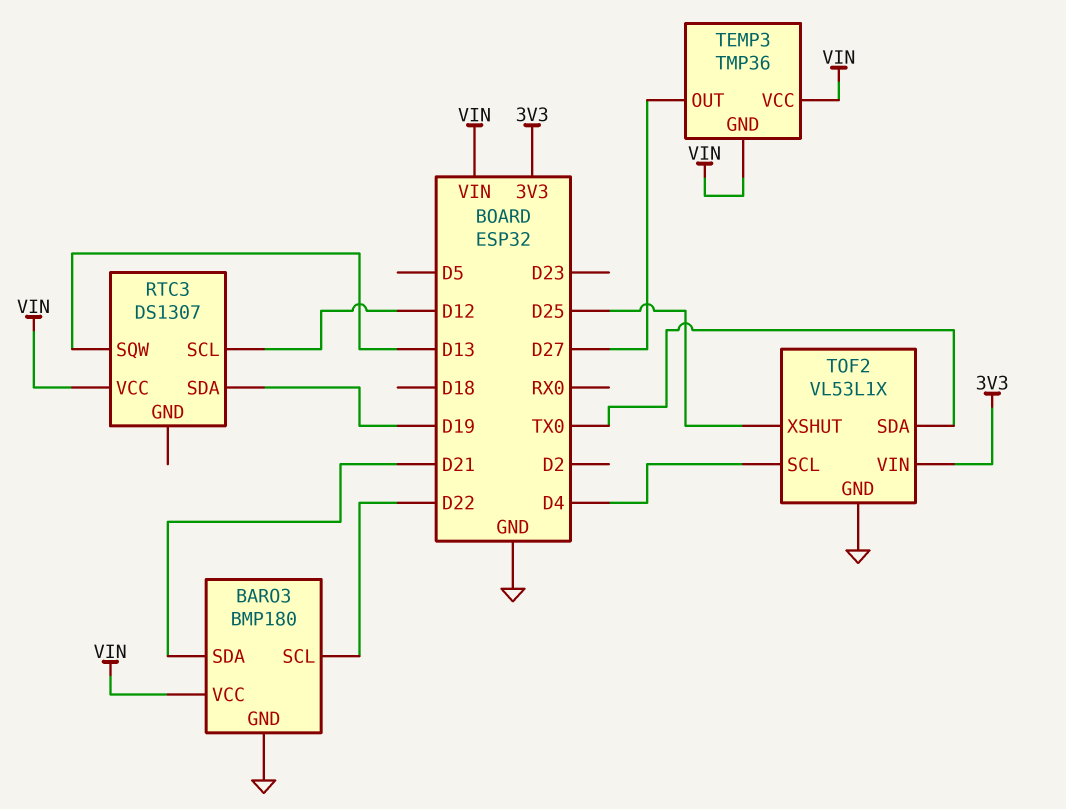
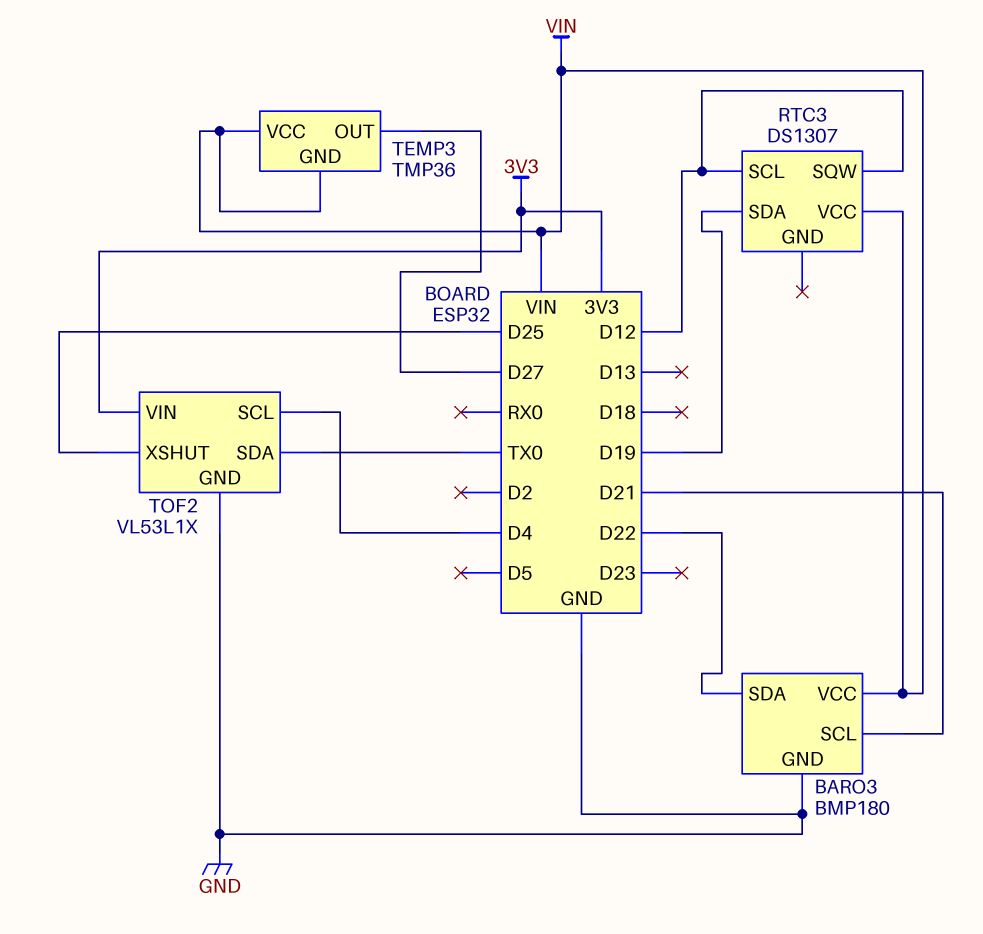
BARO3 pin SCL: D22 -> D21
BARO3 pin SDA: D21 -> D22
RTC3 pin SQW: D13 -> D12

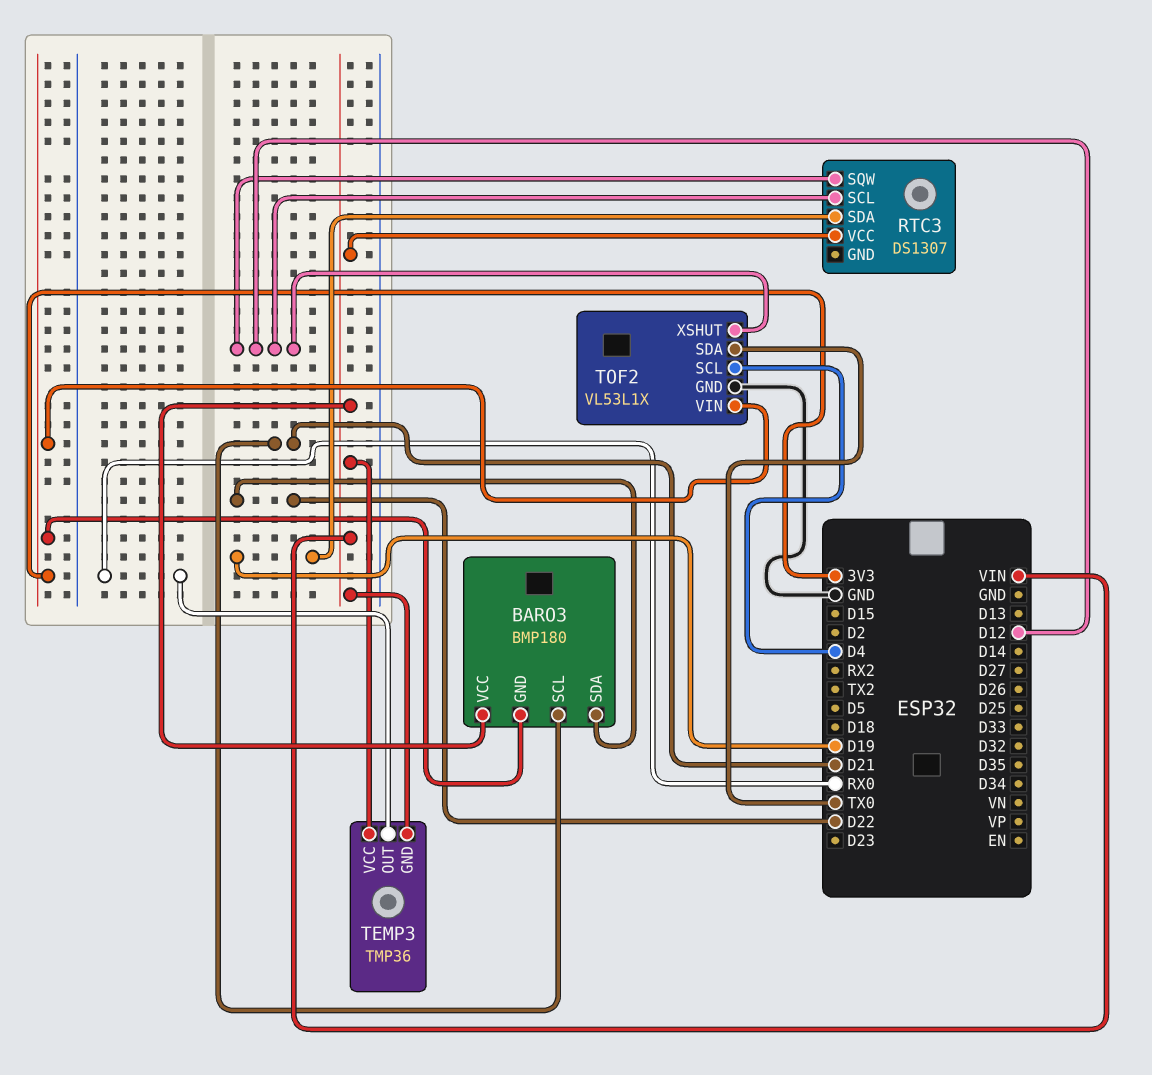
BARO3 pin GND: GND -> 3V3
TEMP3 pin OUT: D27 -> RX0
TOF2 pin XSHUT: D25 -> D12

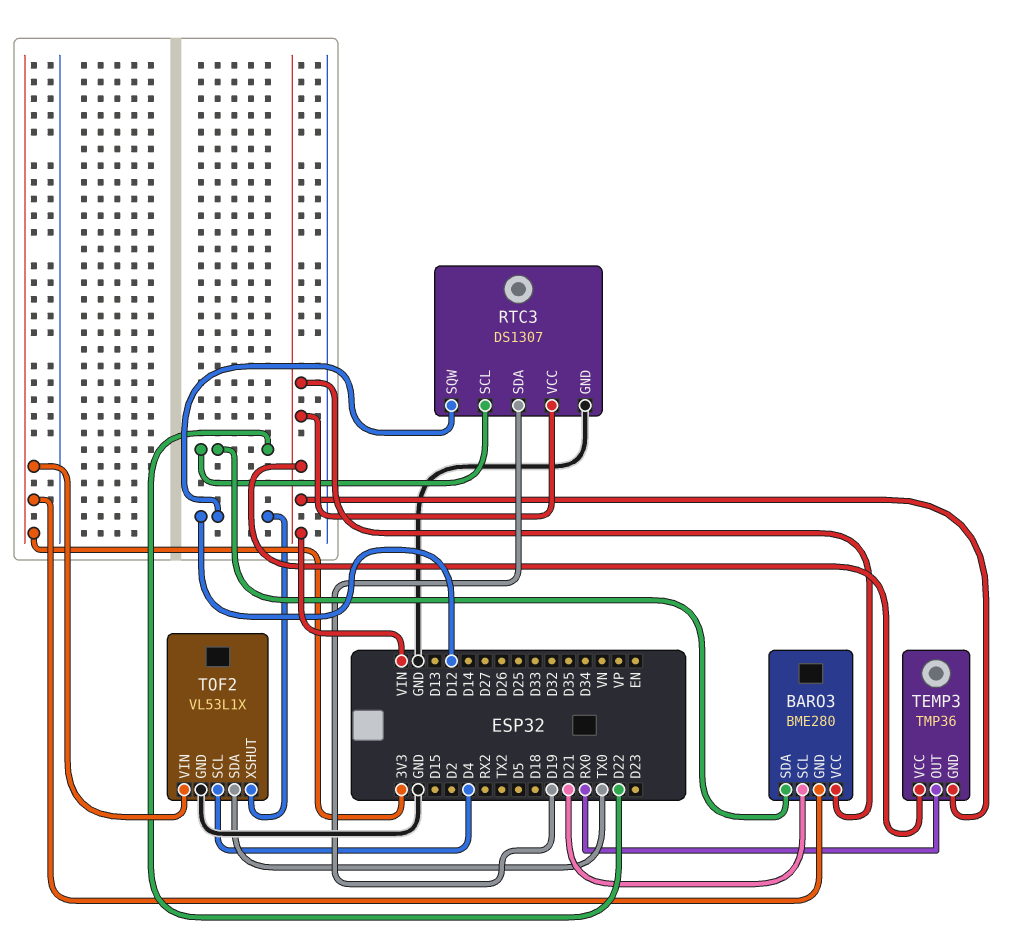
BARO3: BMP180 -> BME280
RTC3 pin GND: none -> GND
RTC3 pin SCL: D12 -> D22

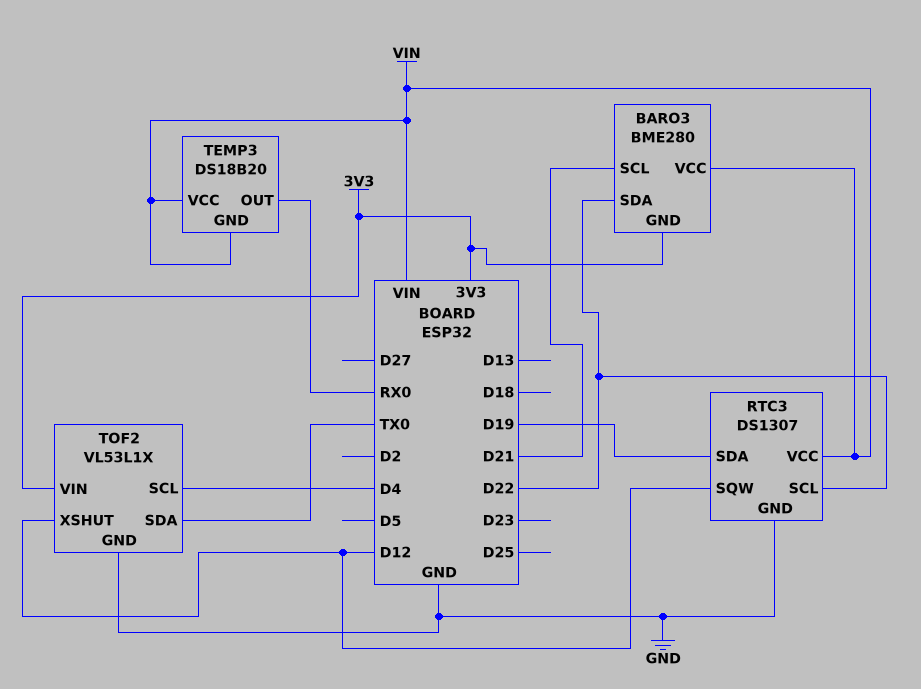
TEMP3: TMP36 -> DS18B20

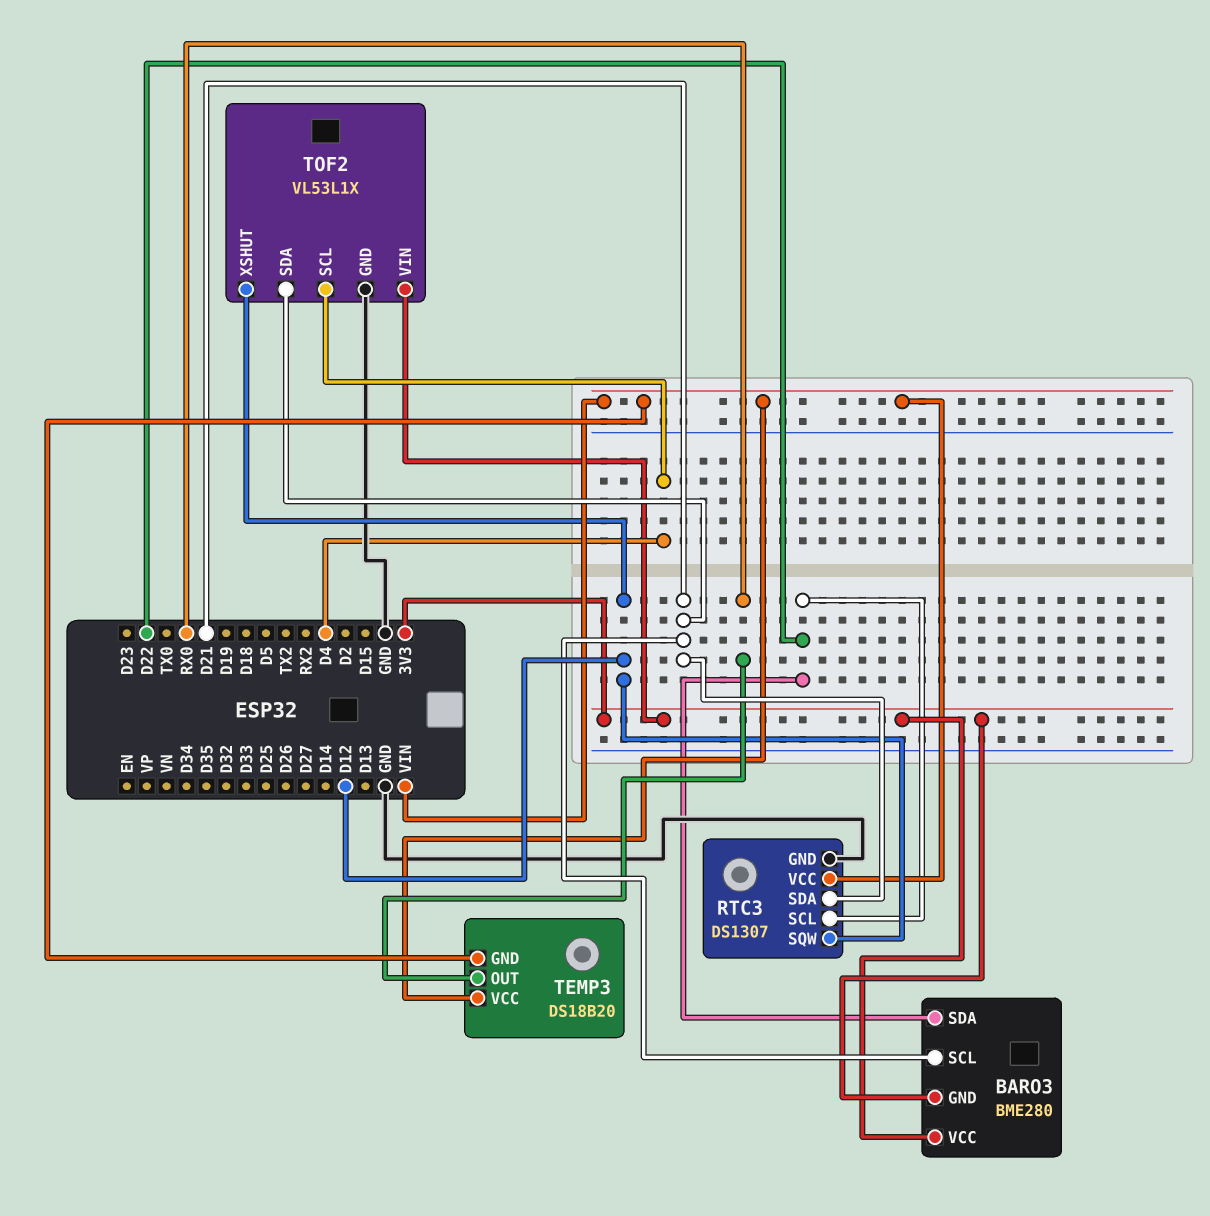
BARO3 pin VCC: VIN -> 3V3
RTC3 pin SDA: D19 -> D21
TOF2 pin SDA: TX0 -> D21

